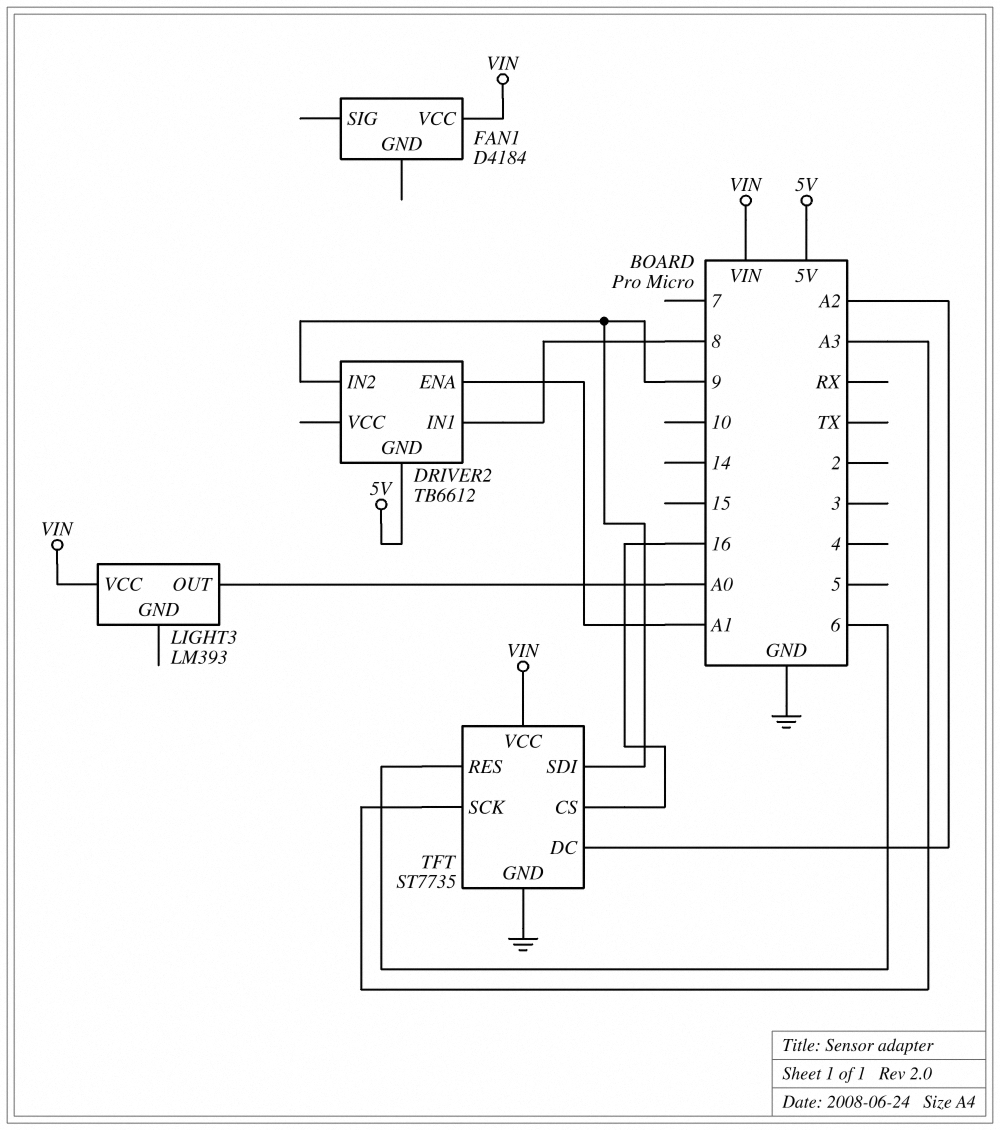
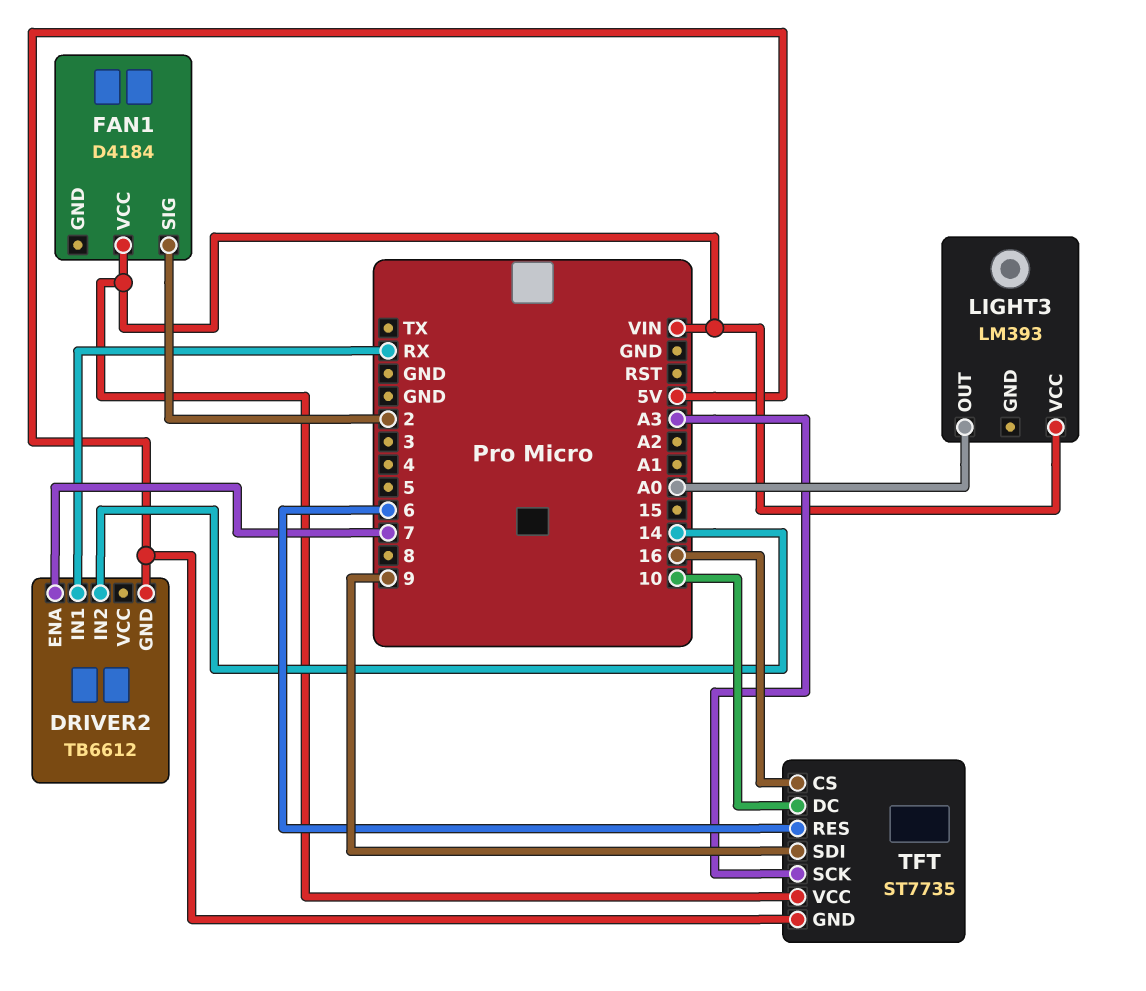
DRIVER2 pin ENA: A1 -> 7
DRIVER2 pin IN1: 8 -> RX
DRIVER2 pin IN2: 9 -> 14
FAN1 pin SIG: none -> 2
TFT pin DC: A2 -> 10
TFT pin GND: GND -> 5V

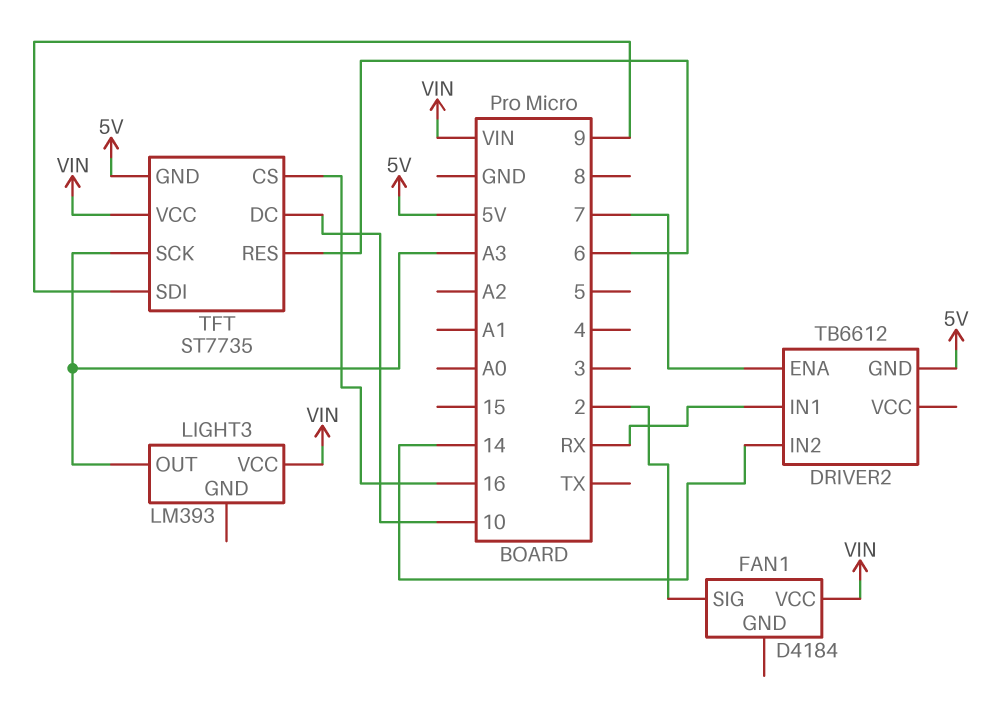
LIGHT3 pin OUT: A0 -> A3

